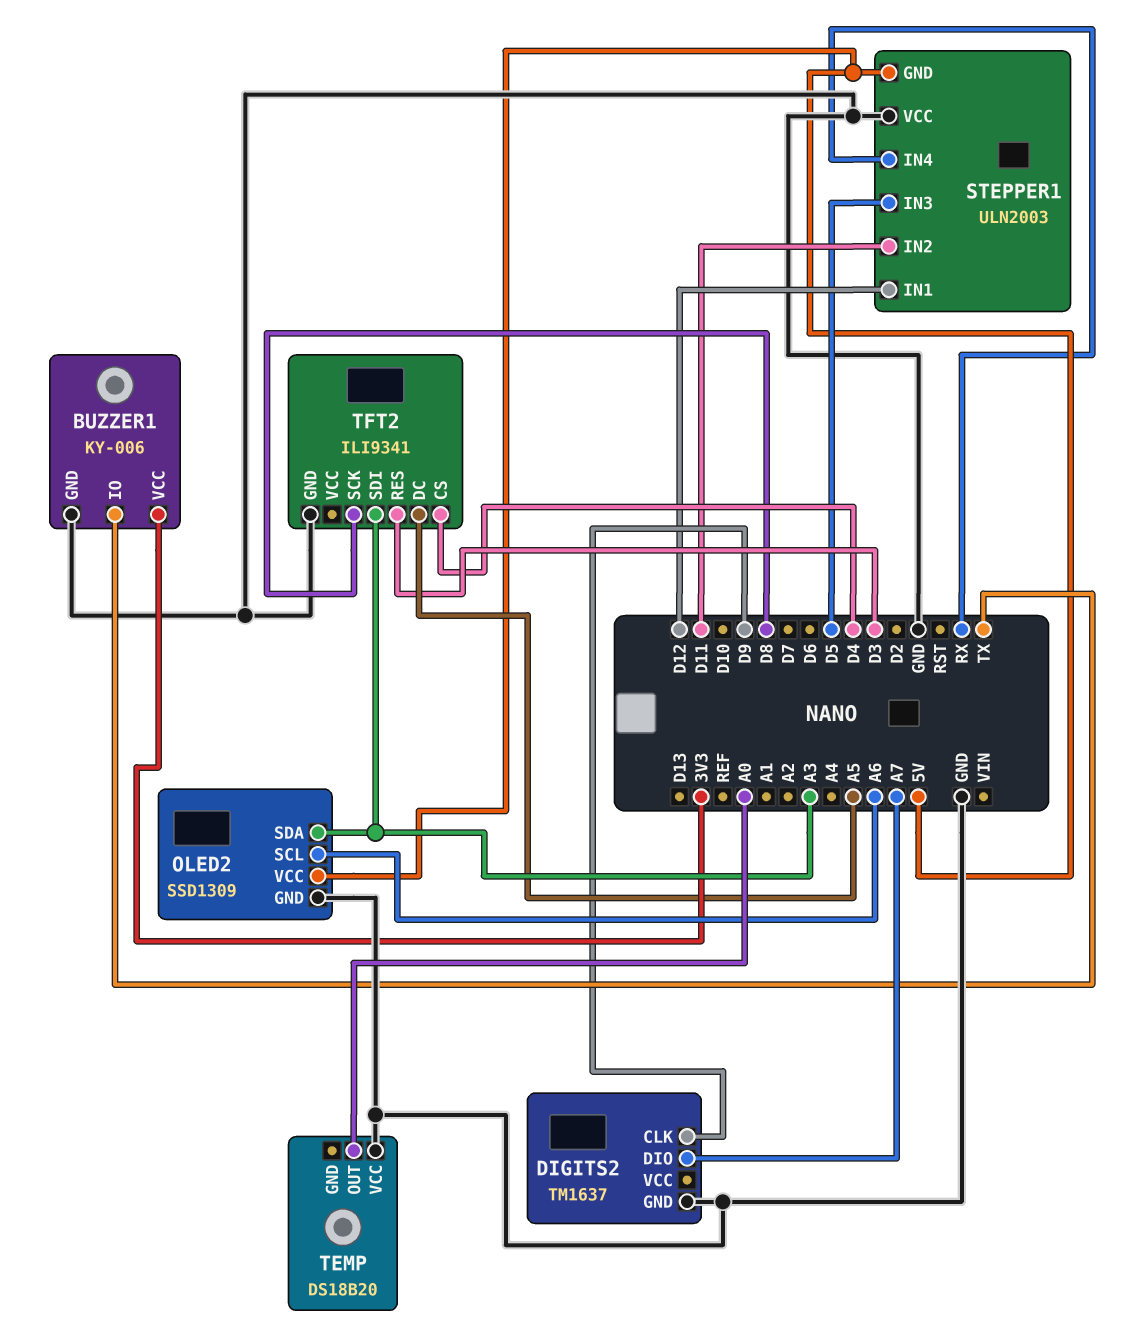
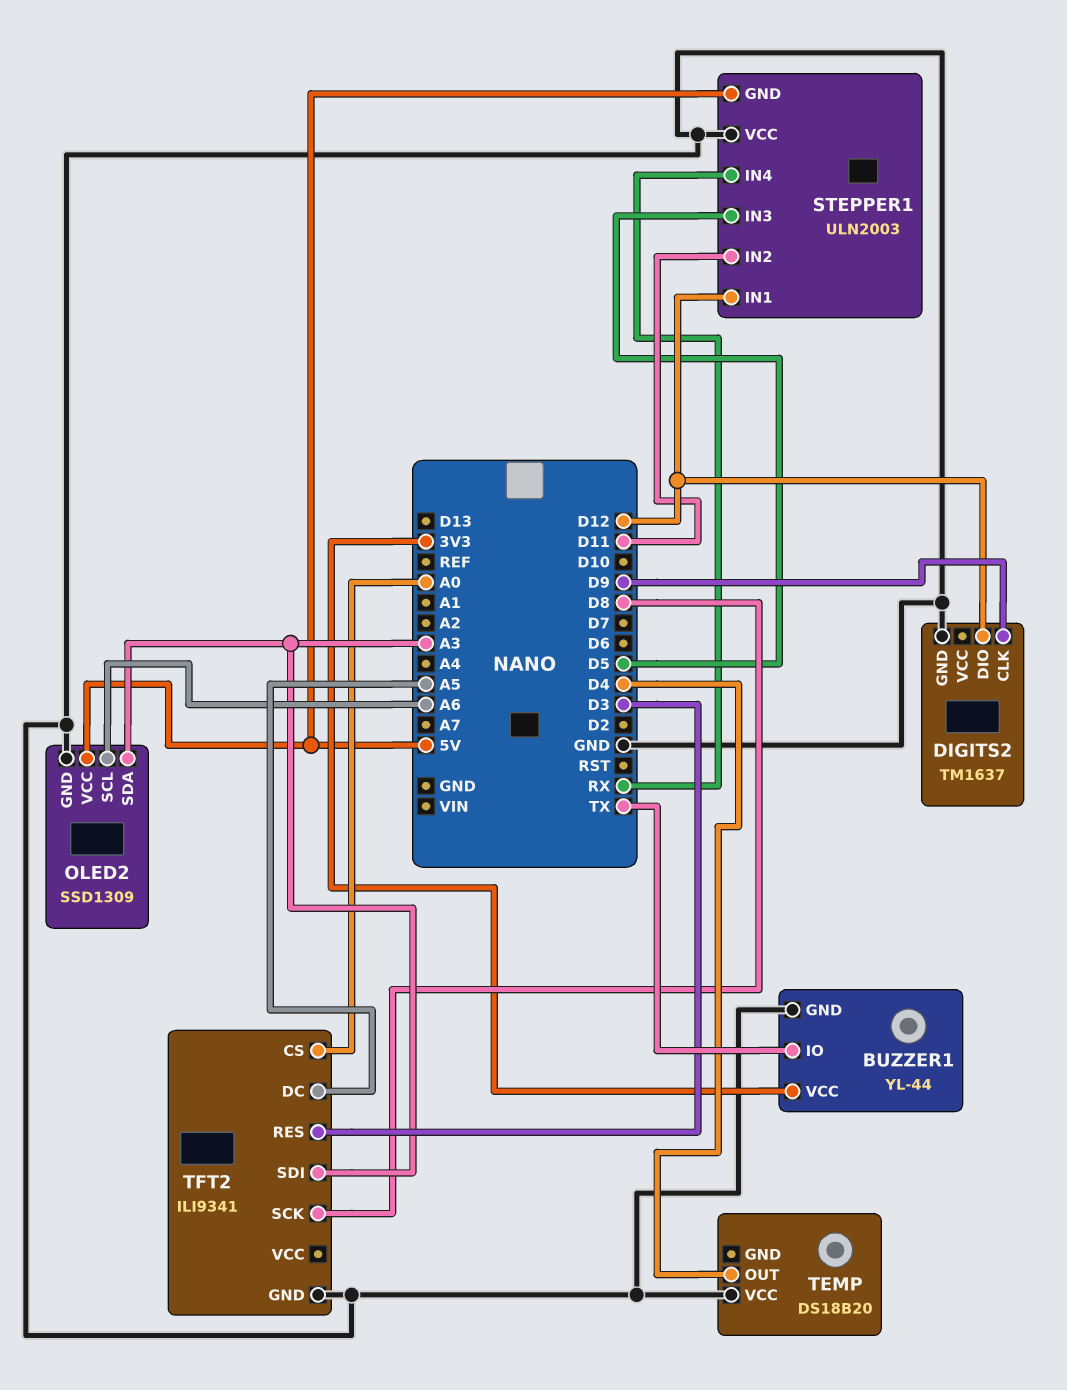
BUZZER1: KY-006 -> YL-44
DIGITS2 pin DIO: A7 -> D12
TEMP pin OUT: A0 -> D4
TFT2 pin CS: D4 -> A0

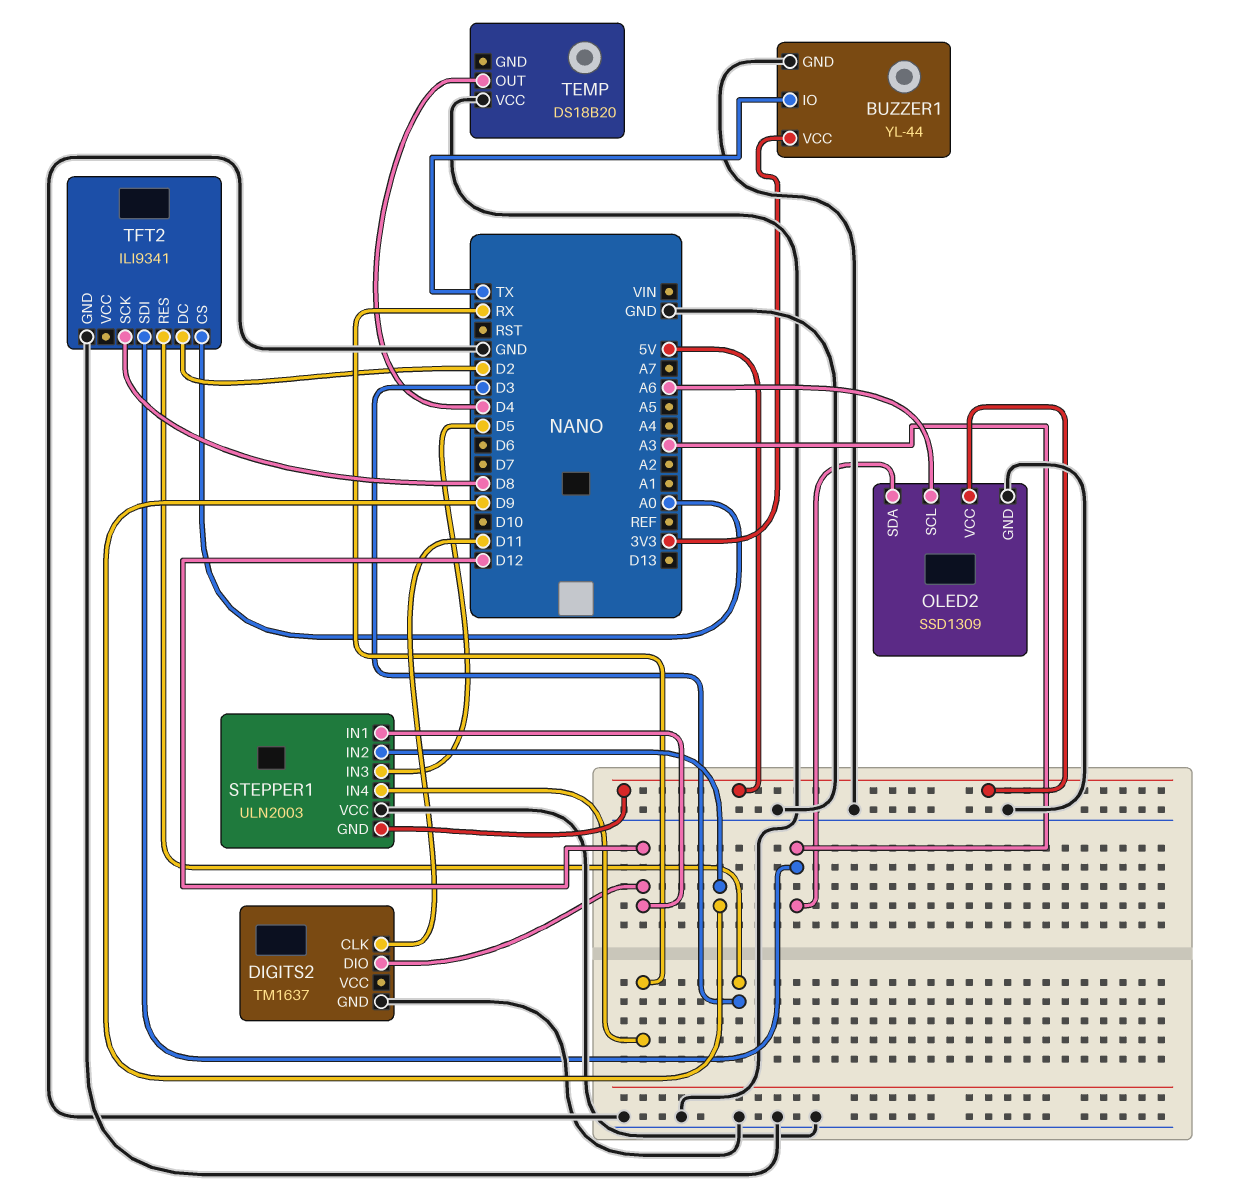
DIGITS2 pin CLK: D9 -> D11
STEPPER1 pin IN2: D11 -> D9
TFT2 pin DC: A5 -> D2

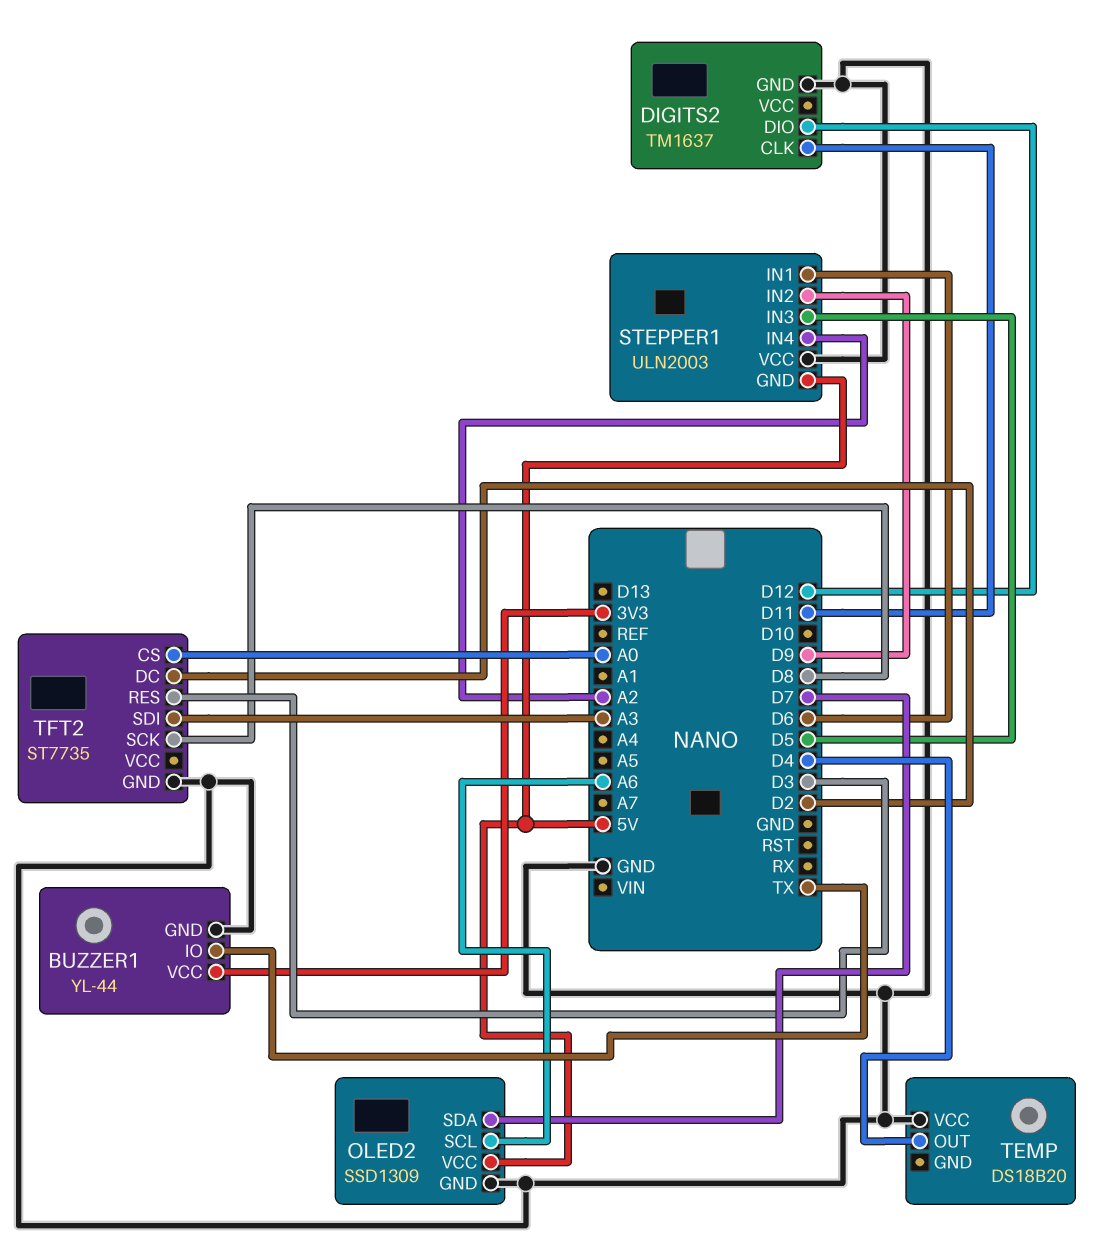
OLED2 pin SDA: A3 -> D7
STEPPER1 pin IN1: D12 -> D6
STEPPER1 pin IN4: RX -> A2
TFT2: ILI9341 -> ST7735

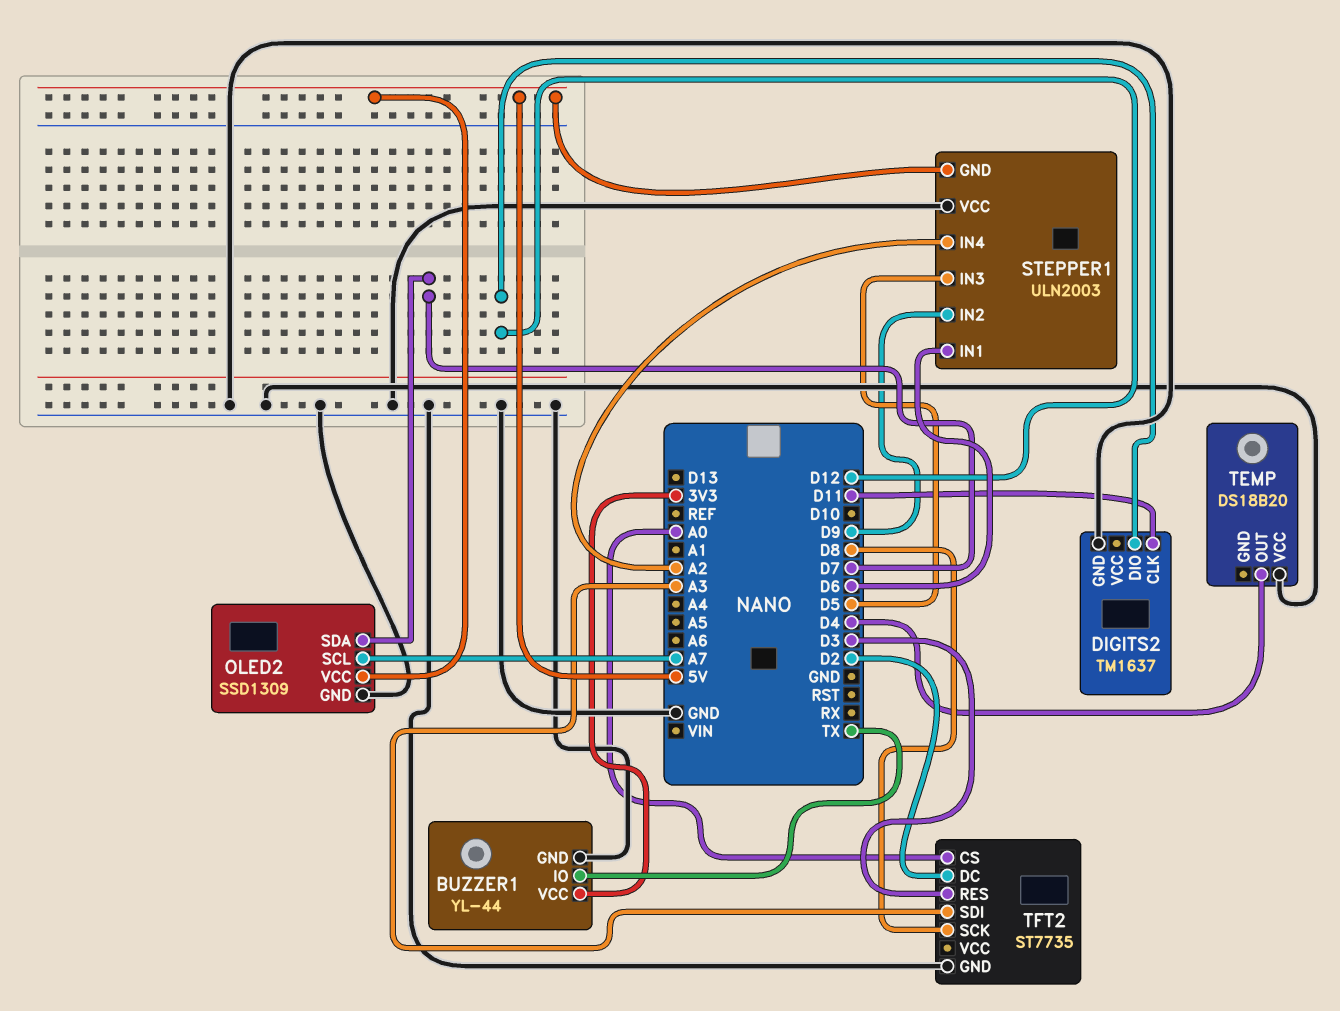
OLED2 pin SCL: A6 -> A7

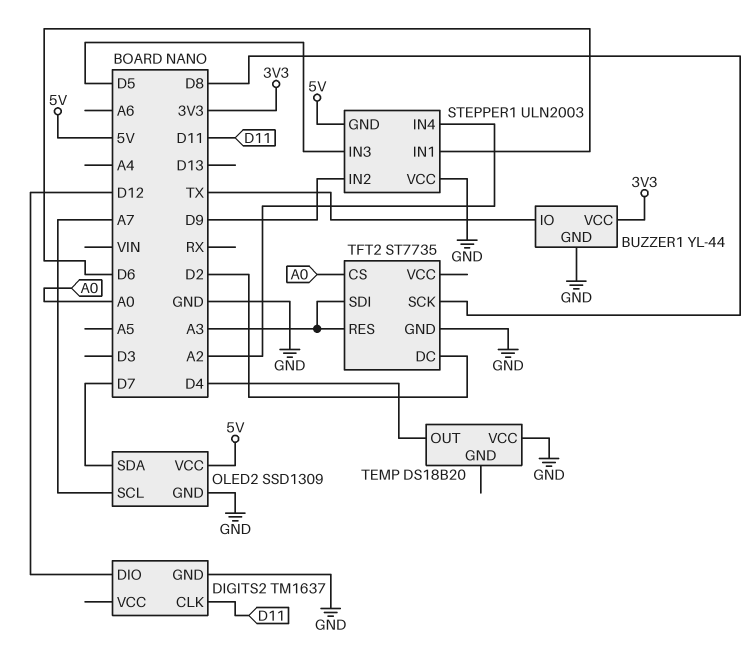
TFT2 pin RES: D3 -> A3

